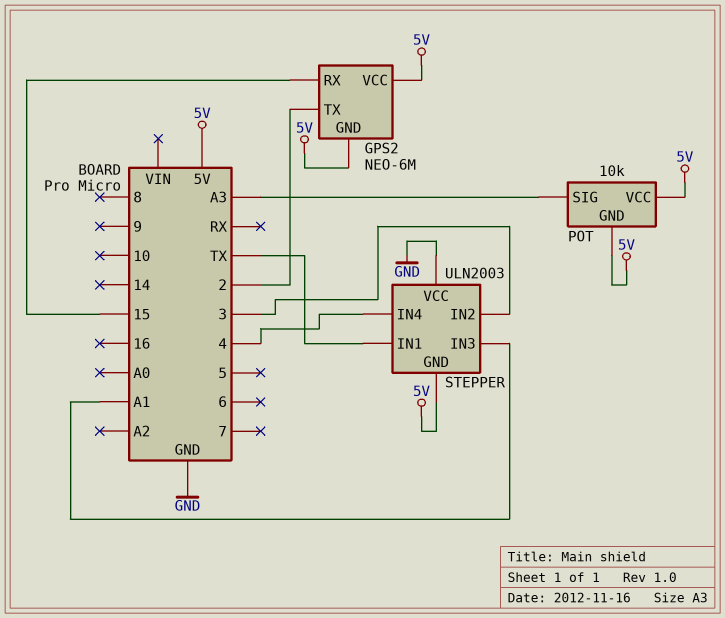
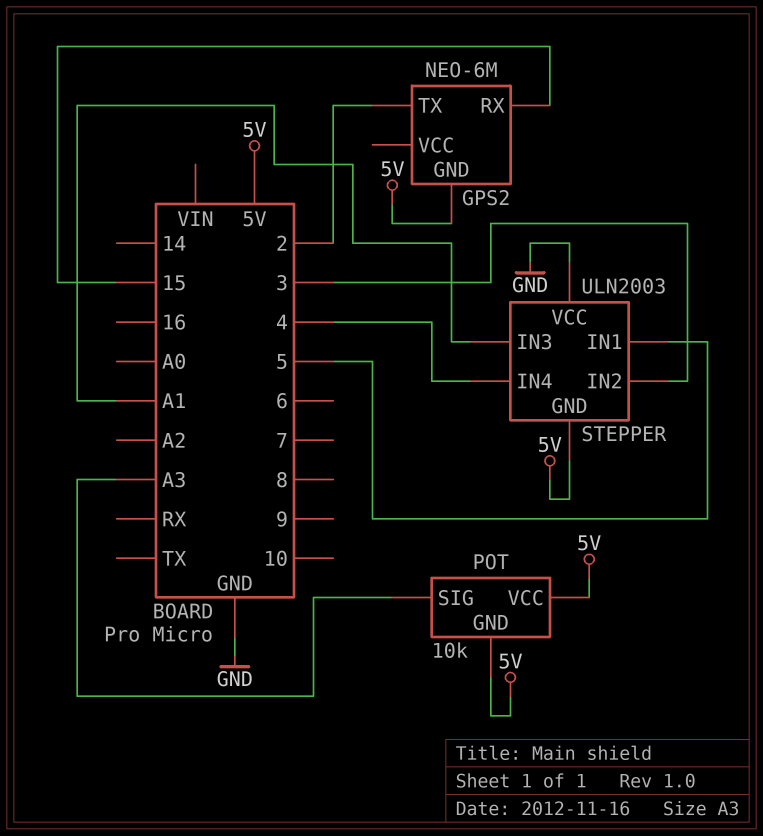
GPS2 pin VCC: 5V -> none
STEPPER pin IN1: TX -> 5

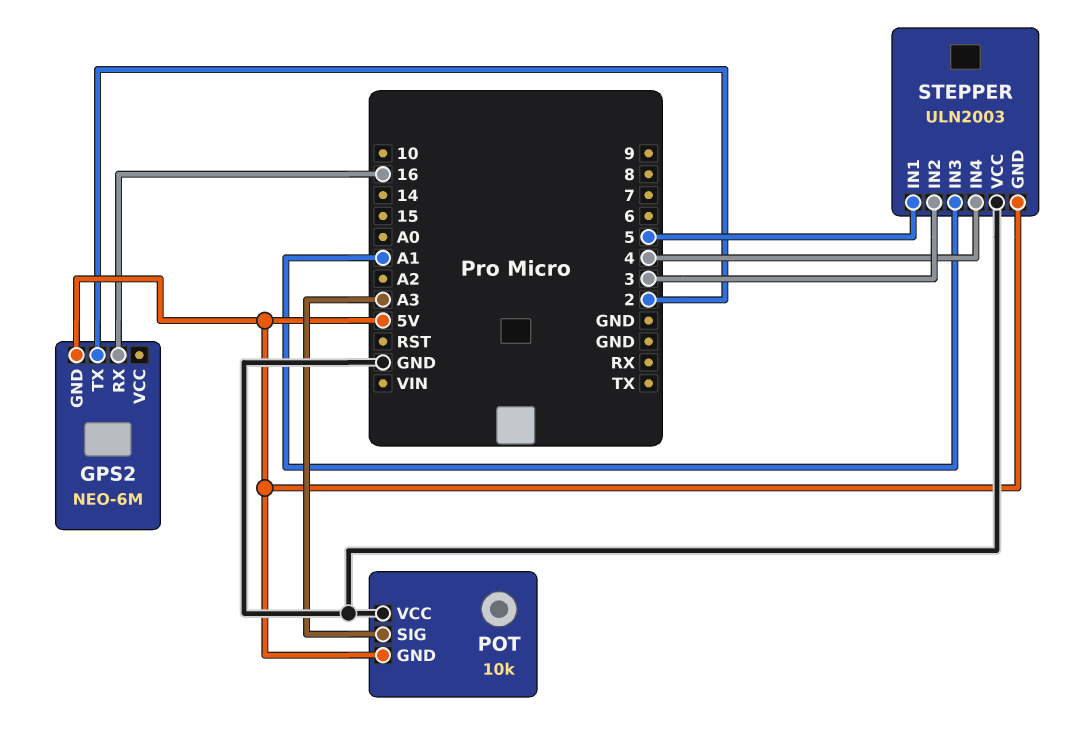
GPS2 pin RX: 15 -> 16
POT pin VCC: 5V -> GND

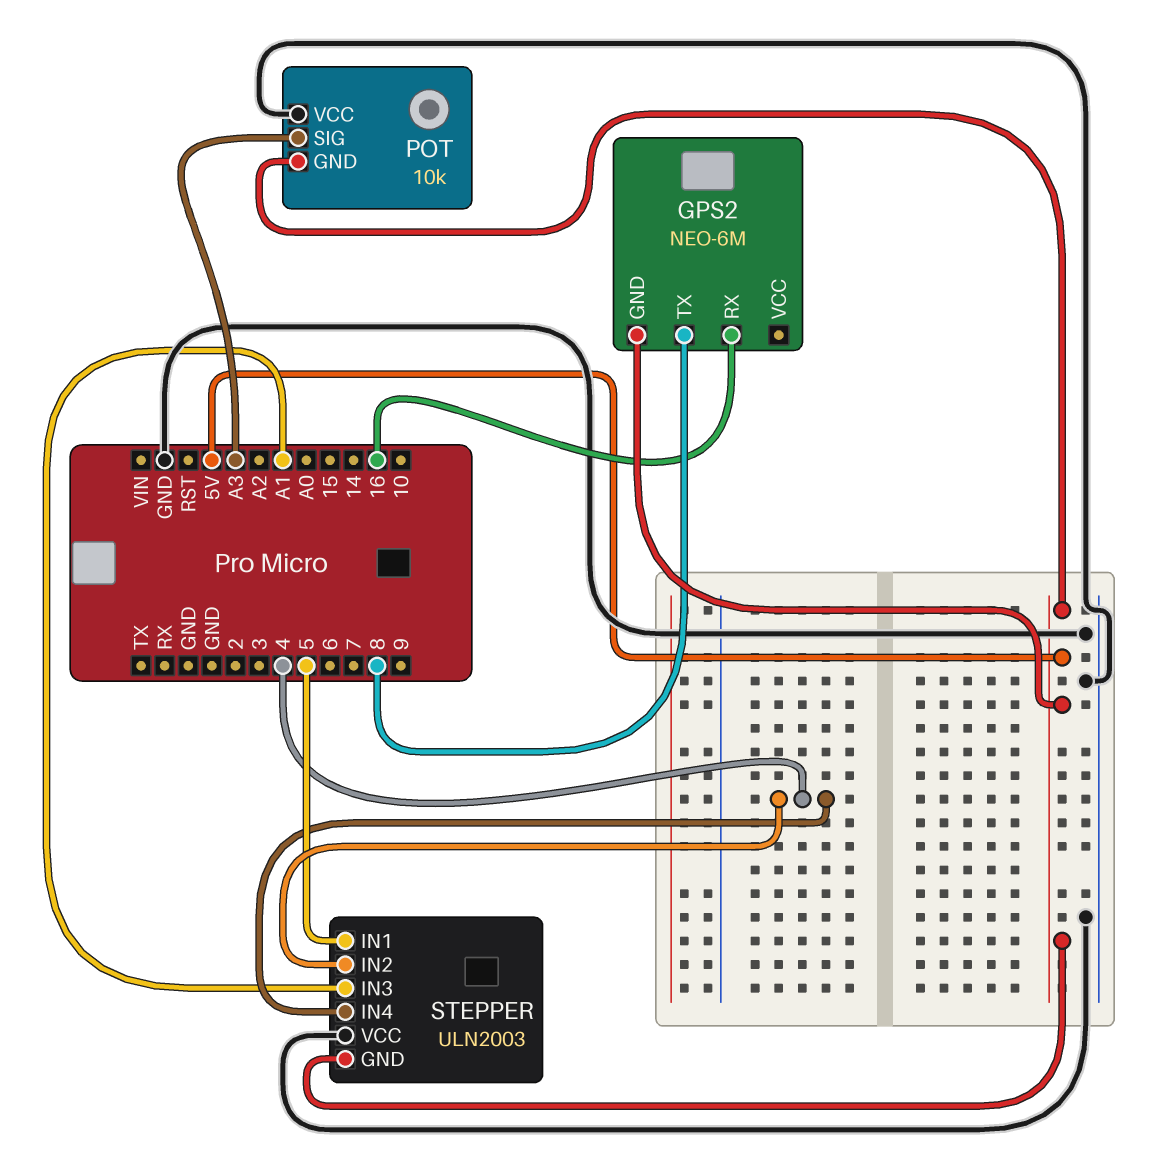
GPS2 pin TX: 2 -> 8
STEPPER pin IN2: 3 -> 4

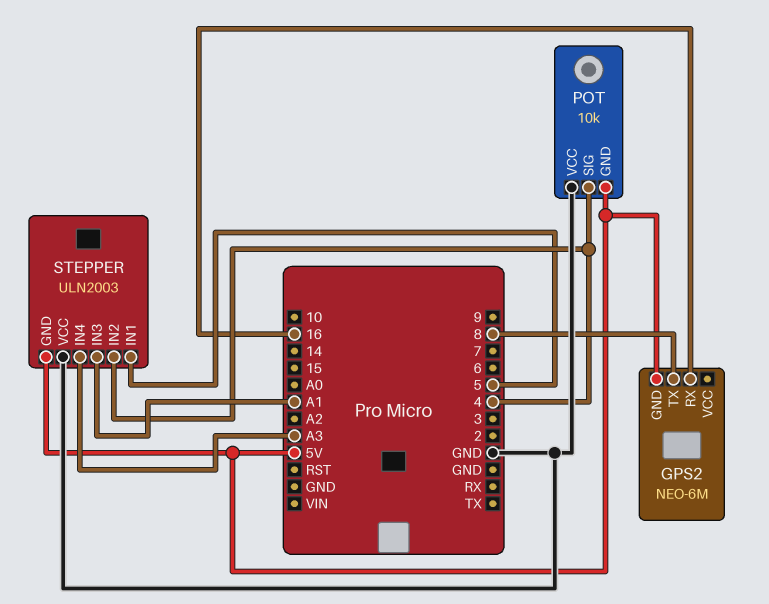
POT pin SIG: A3 -> 4
STEPPER pin IN4: 4 -> A3

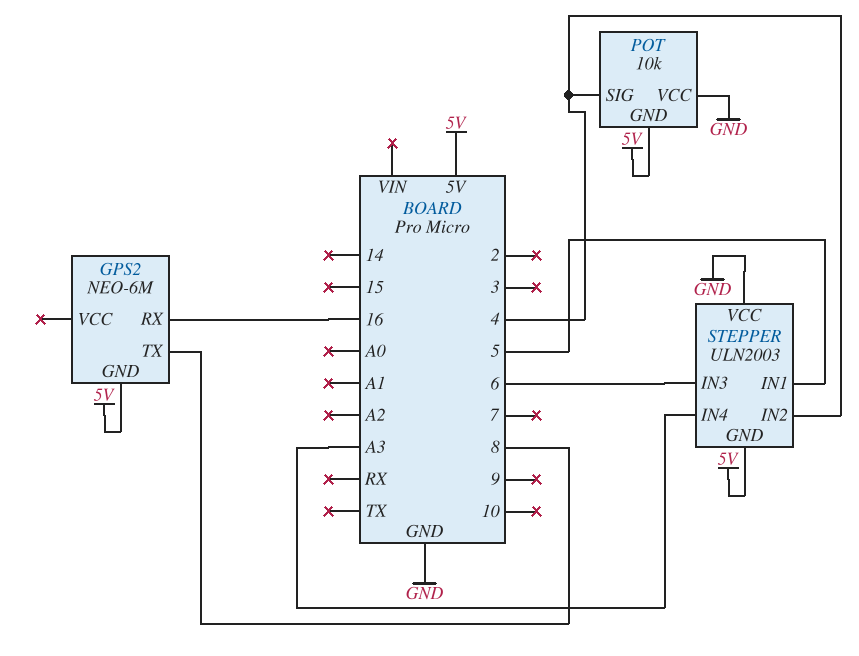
STEPPER pin IN3: A1 -> 6

